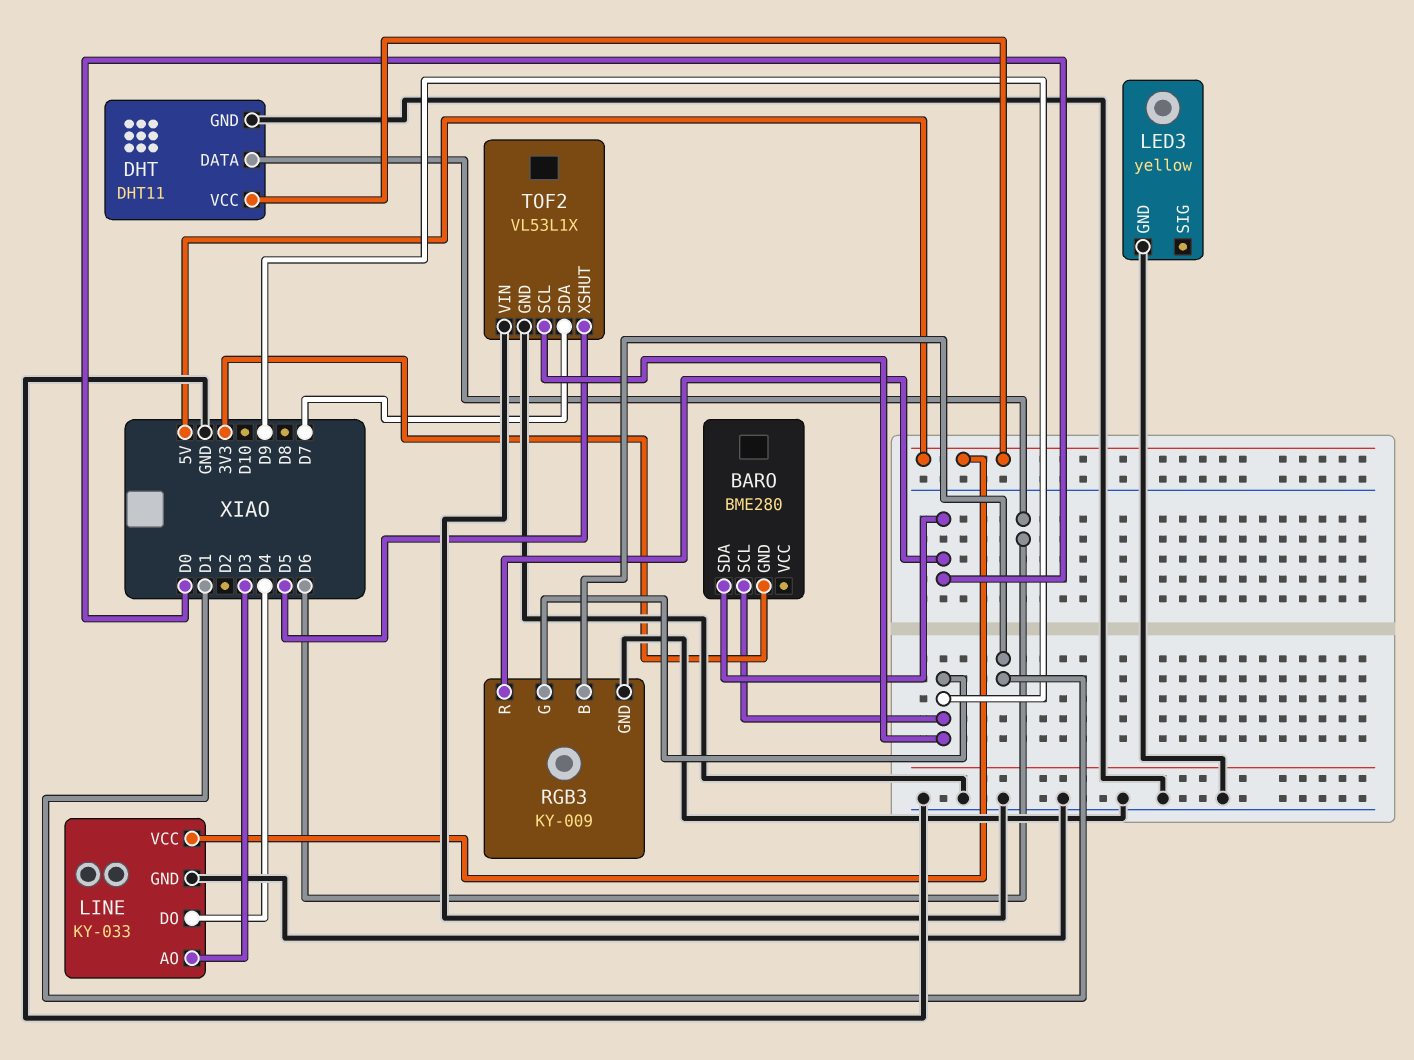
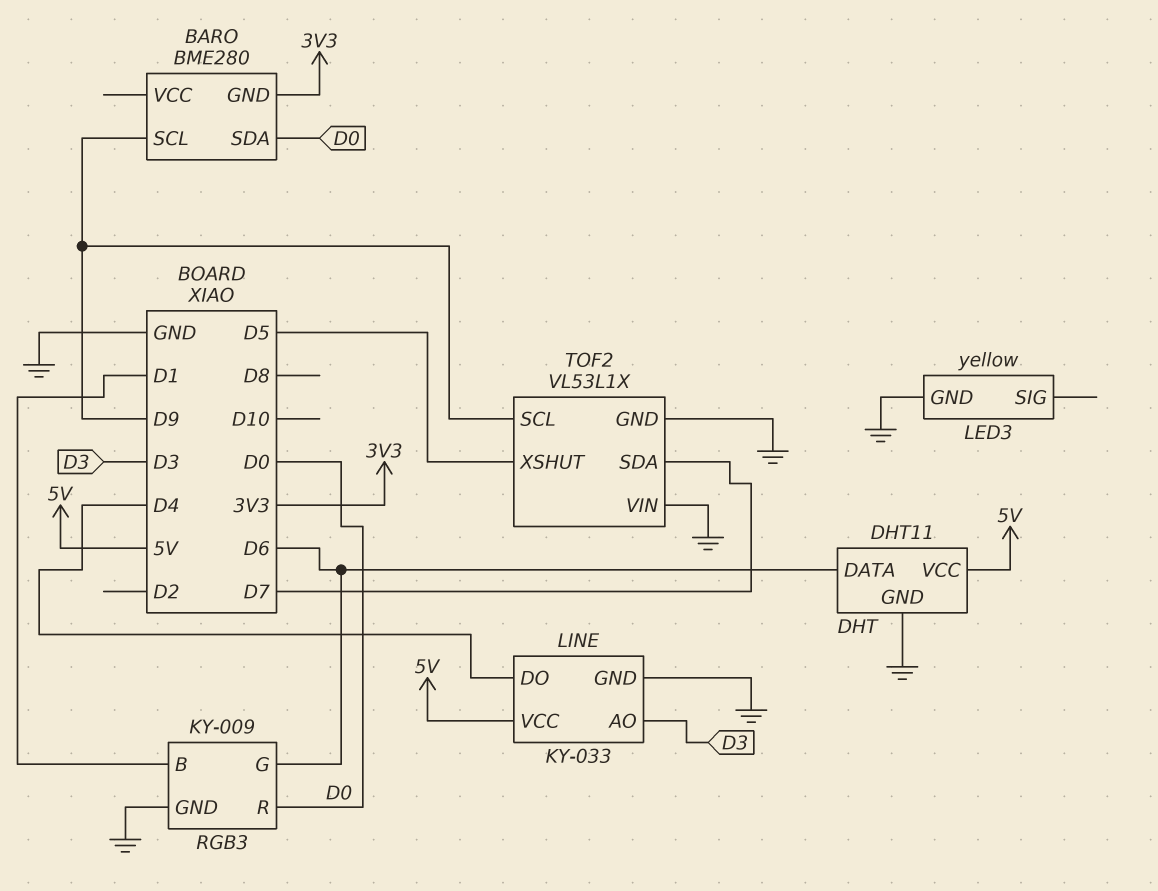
RGB3 pin G: D9 -> D6

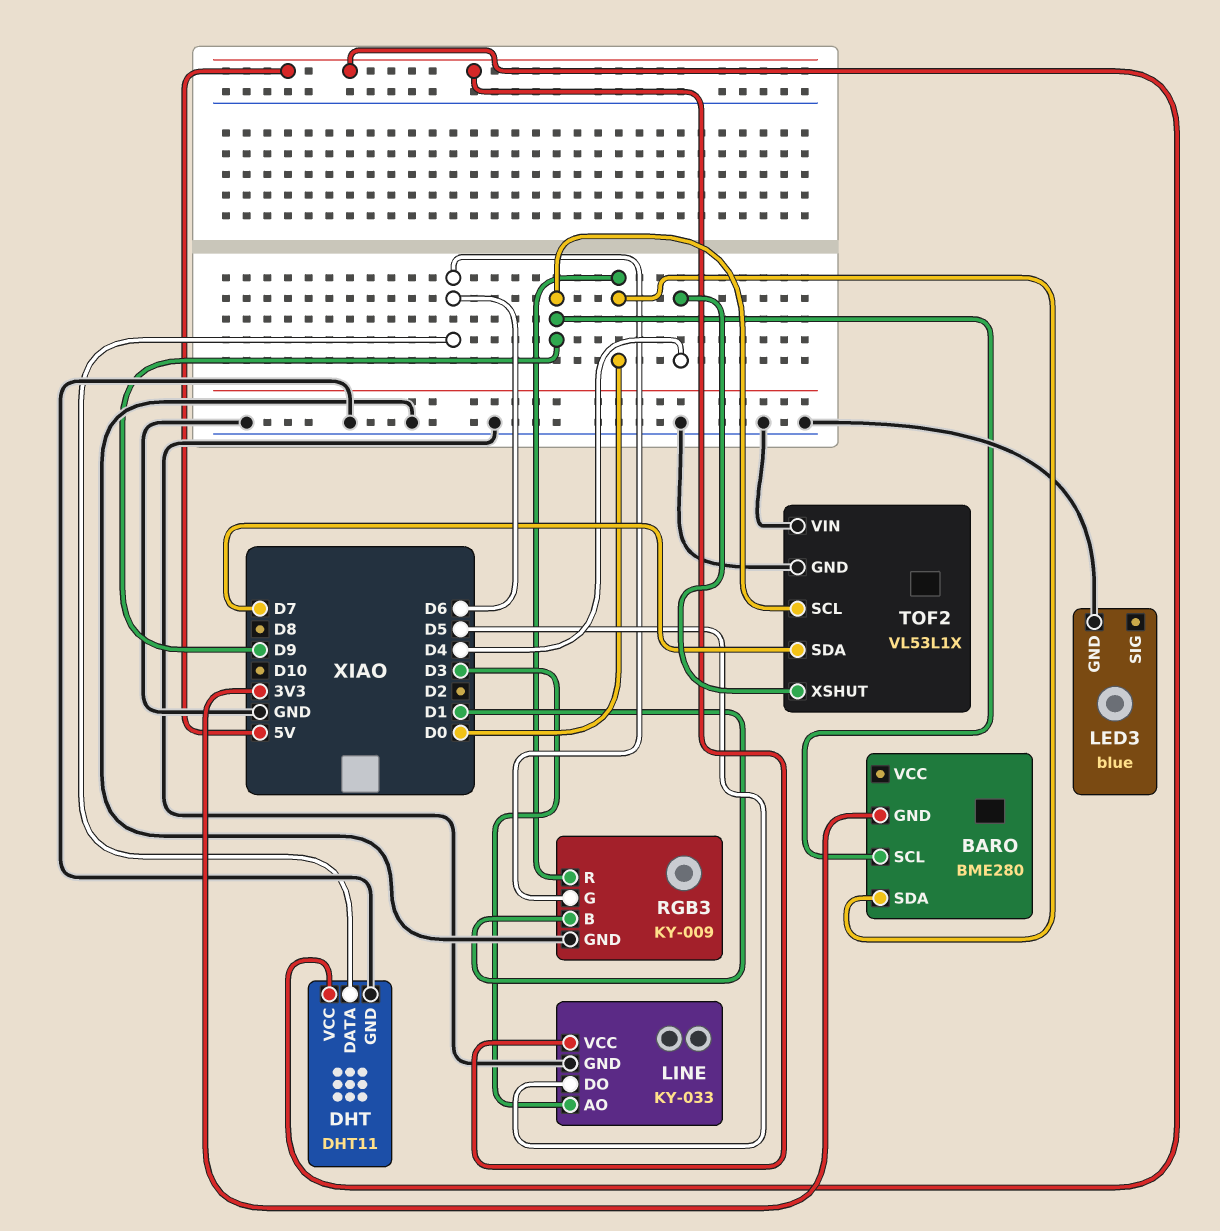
LED3: yellow -> blue
LINE pin DO: D4 -> D5
TOF2 pin XSHUT: D5 -> D4

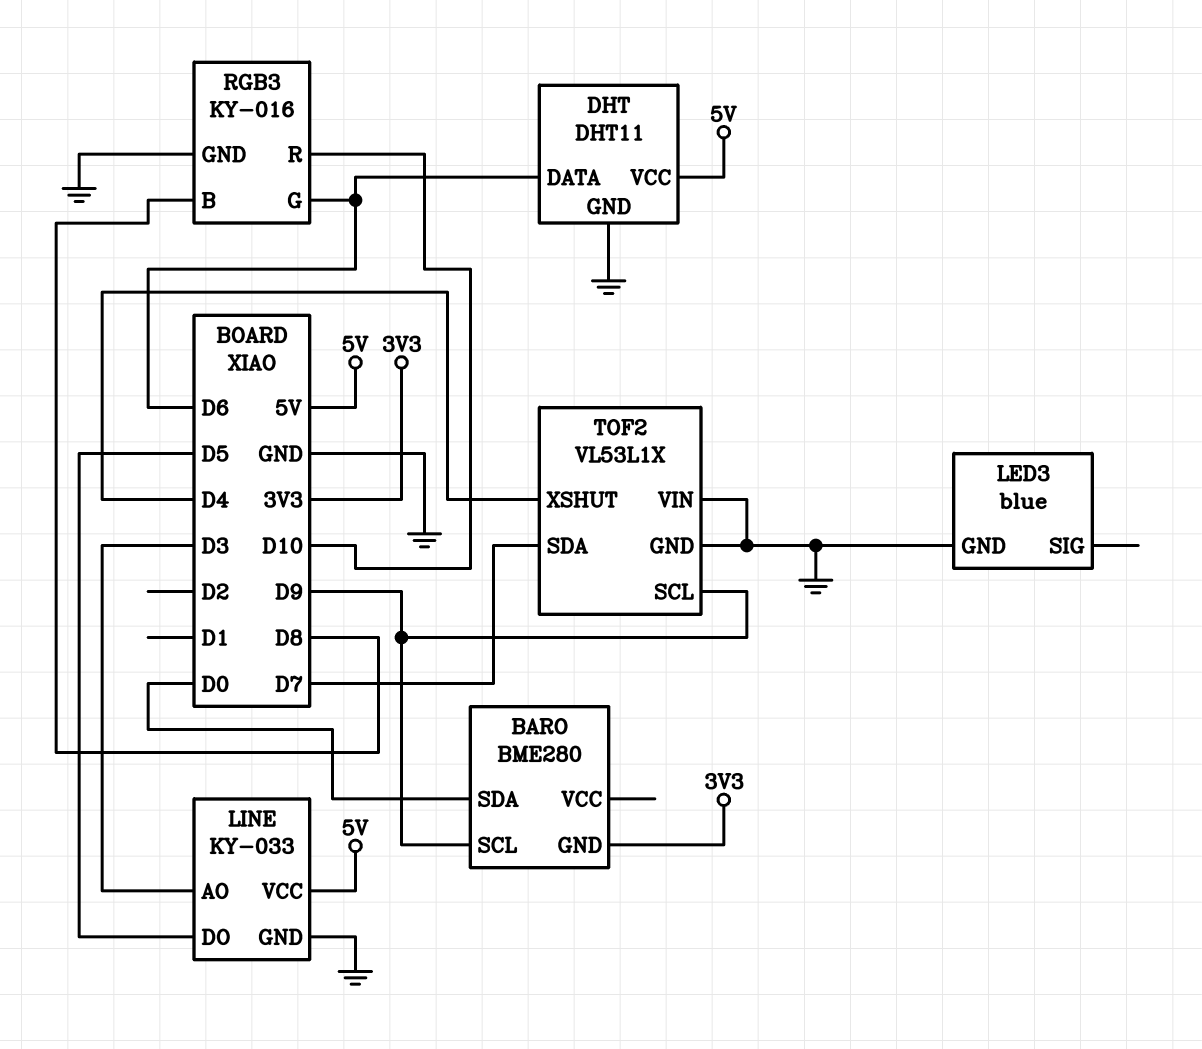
RGB3: KY-009 -> KY-016
RGB3 pin B: D1 -> D8
RGB3 pin R: D0 -> D10

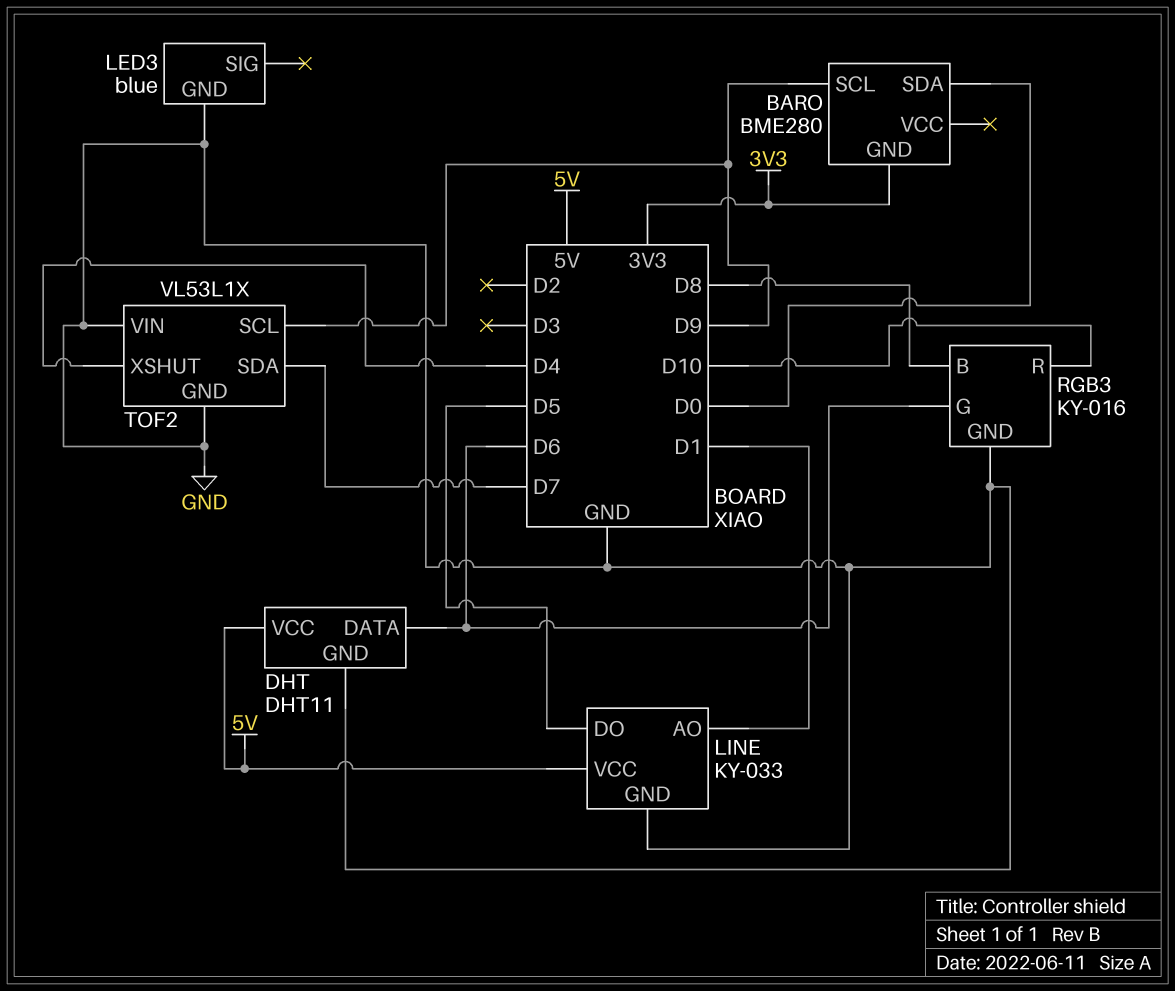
LINE pin AO: D3 -> D1

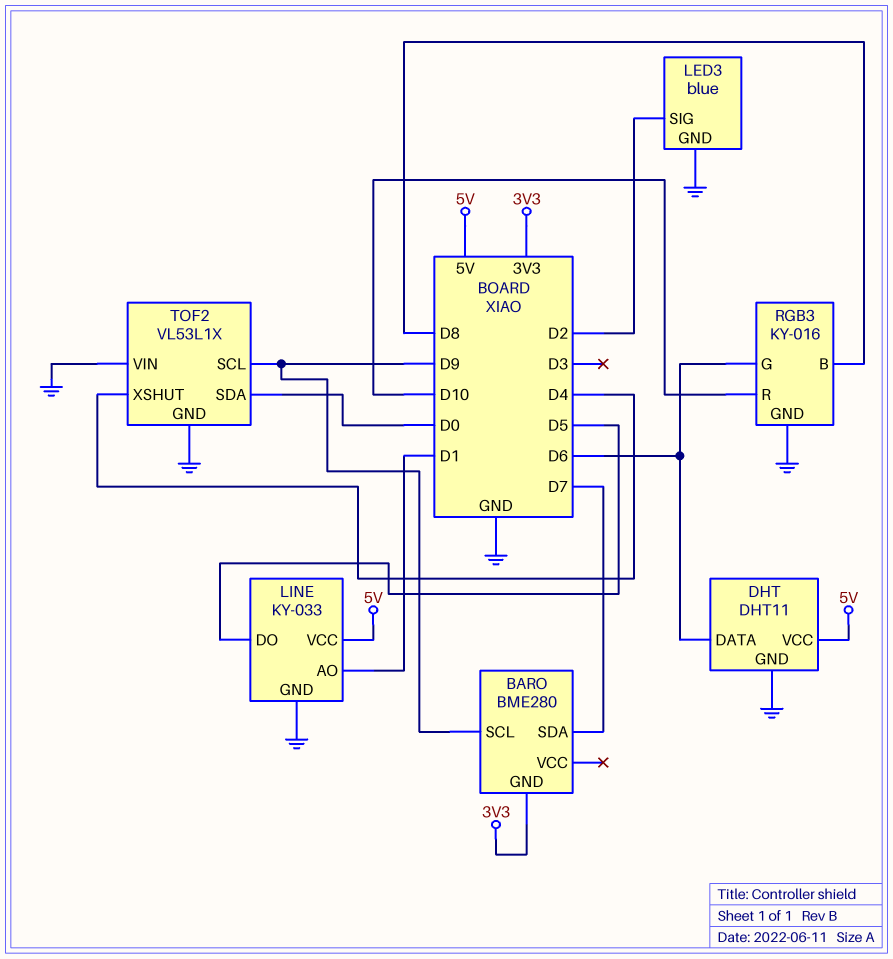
BARO pin SDA: D0 -> D7
LED3 pin SIG: none -> D2
TOF2 pin SDA: D7 -> D0

